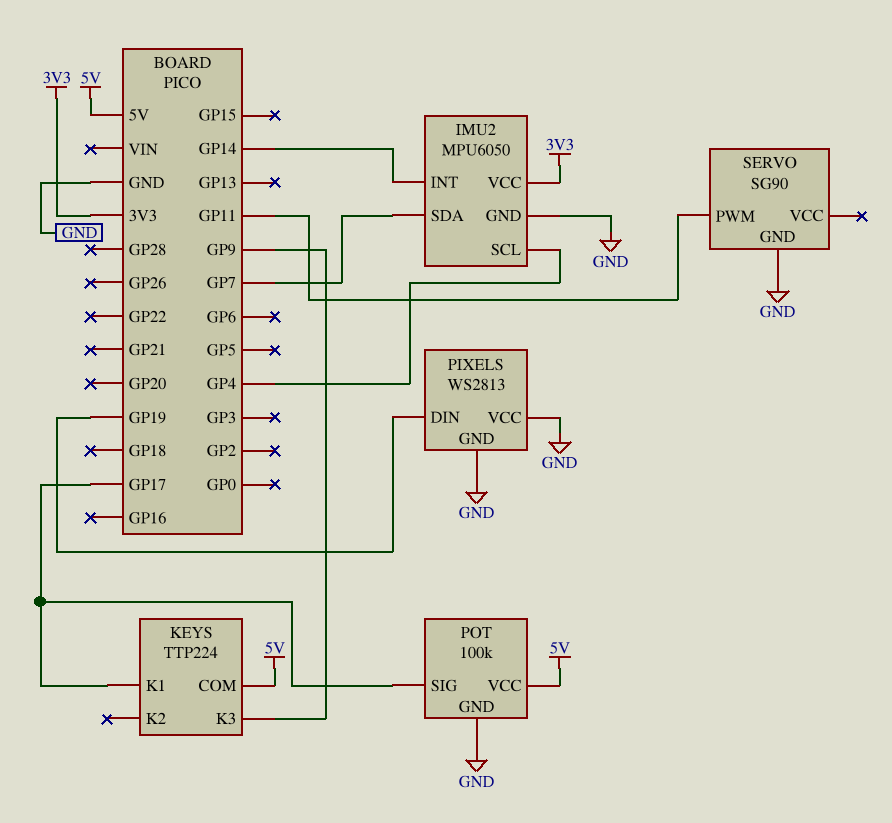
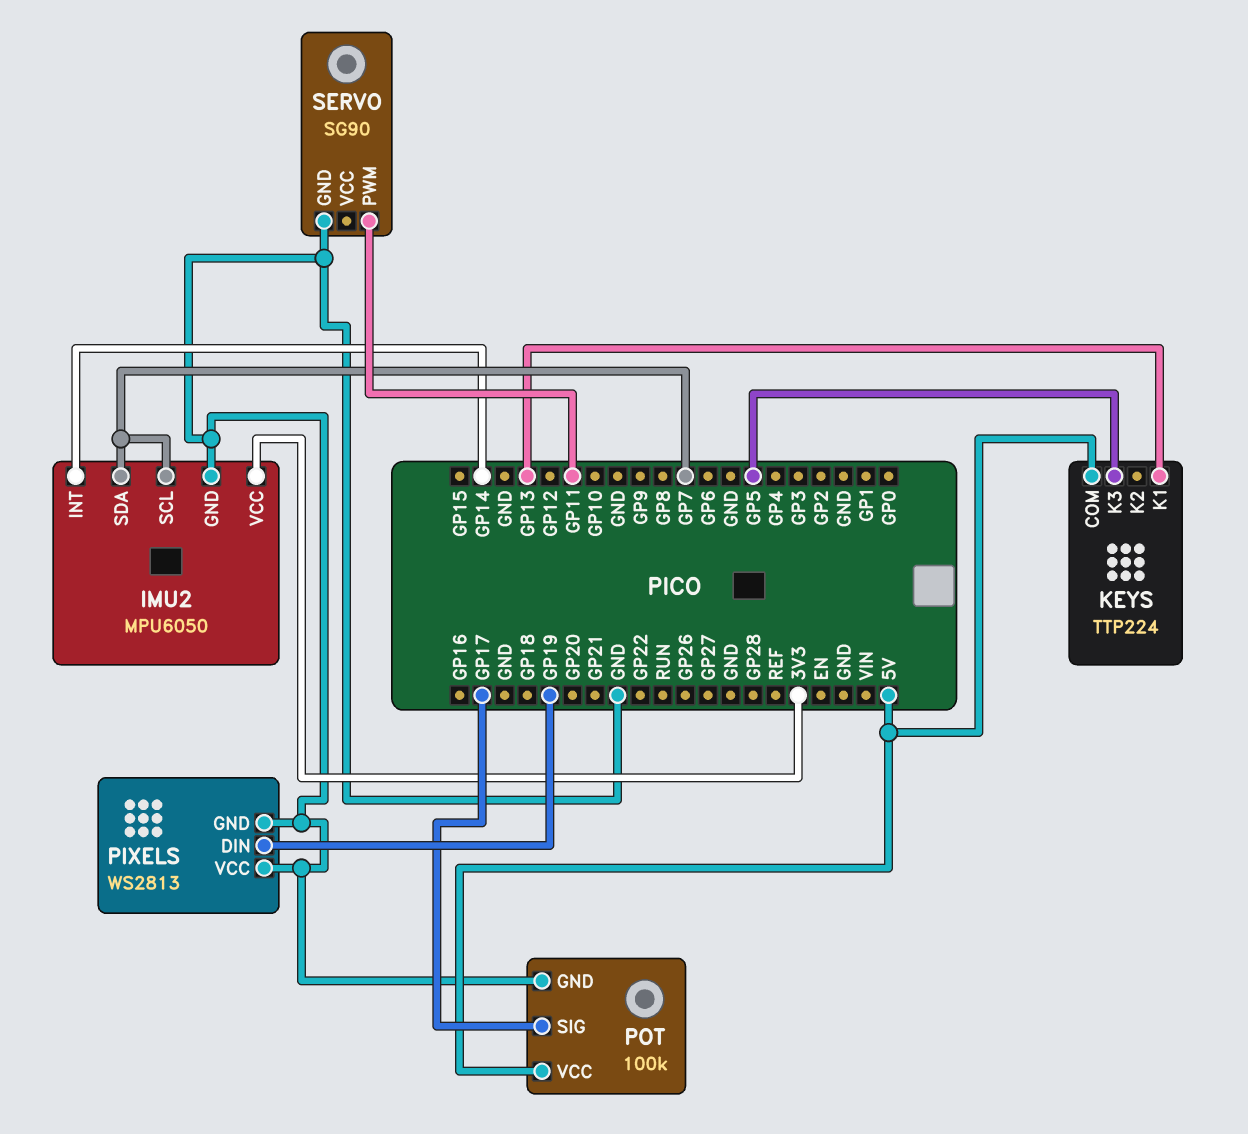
IMU2 pin SCL: GP4 -> GP7
KEYS pin K1: GP17 -> GP13
KEYS pin K3: GP9 -> GP5

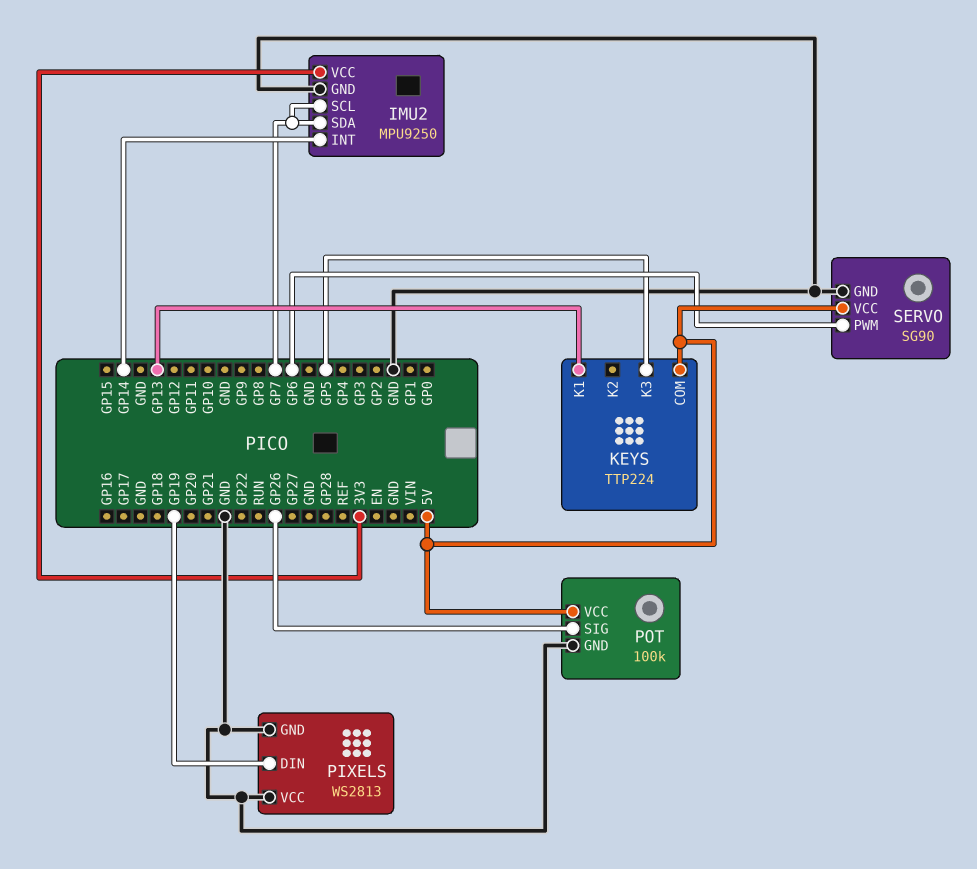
IMU2: MPU6050 -> MPU9250
POT pin SIG: GP17 -> GP26
SERVO pin PWM: GP11 -> GP6
SERVO pin VCC: none -> 5V

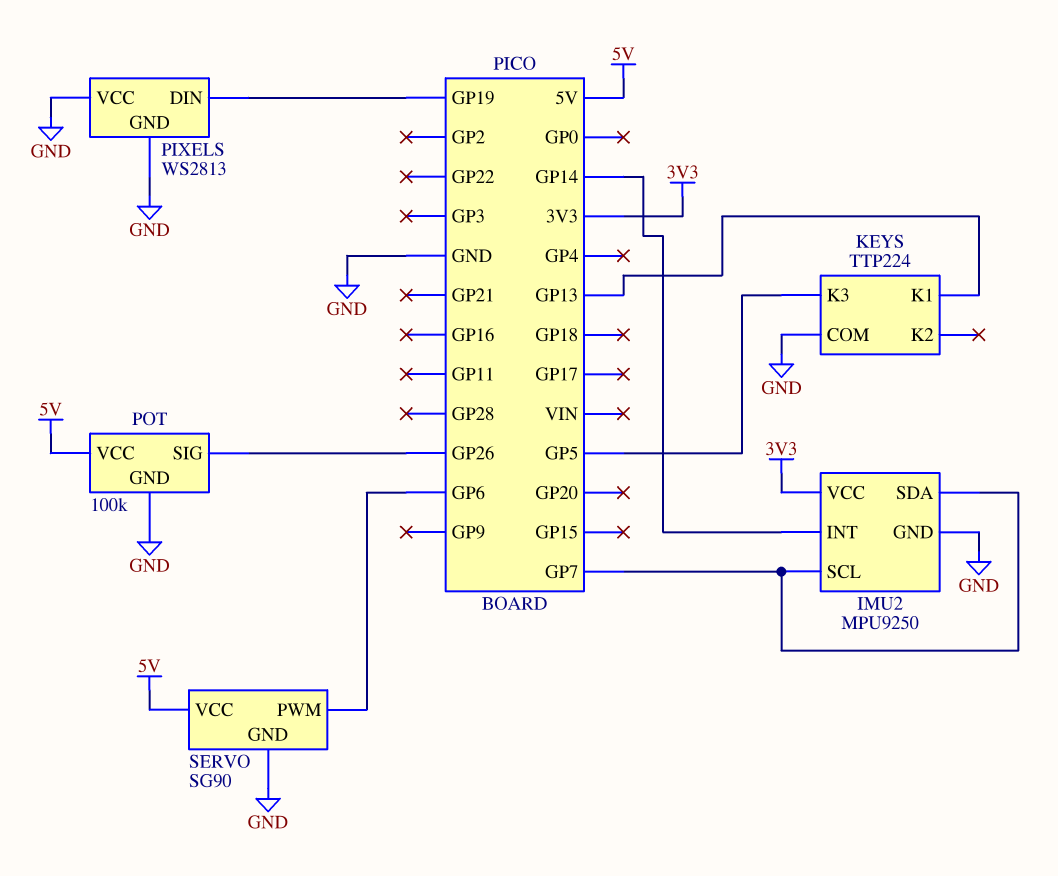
KEYS pin COM: 5V -> GND

